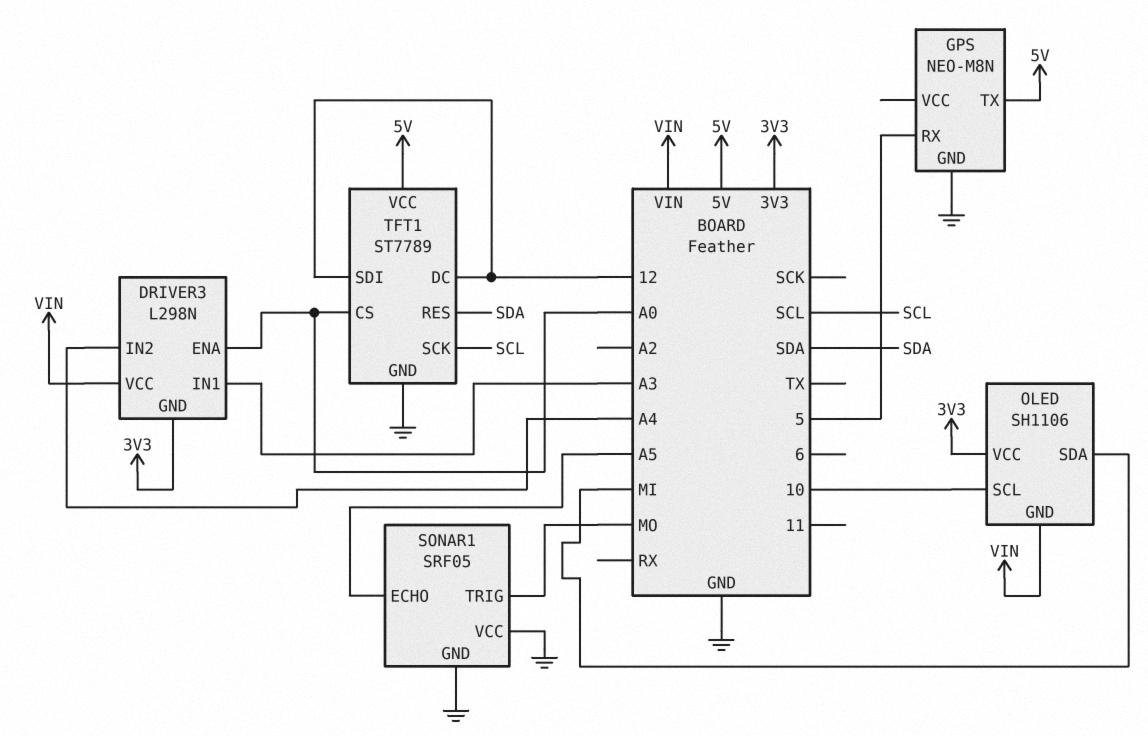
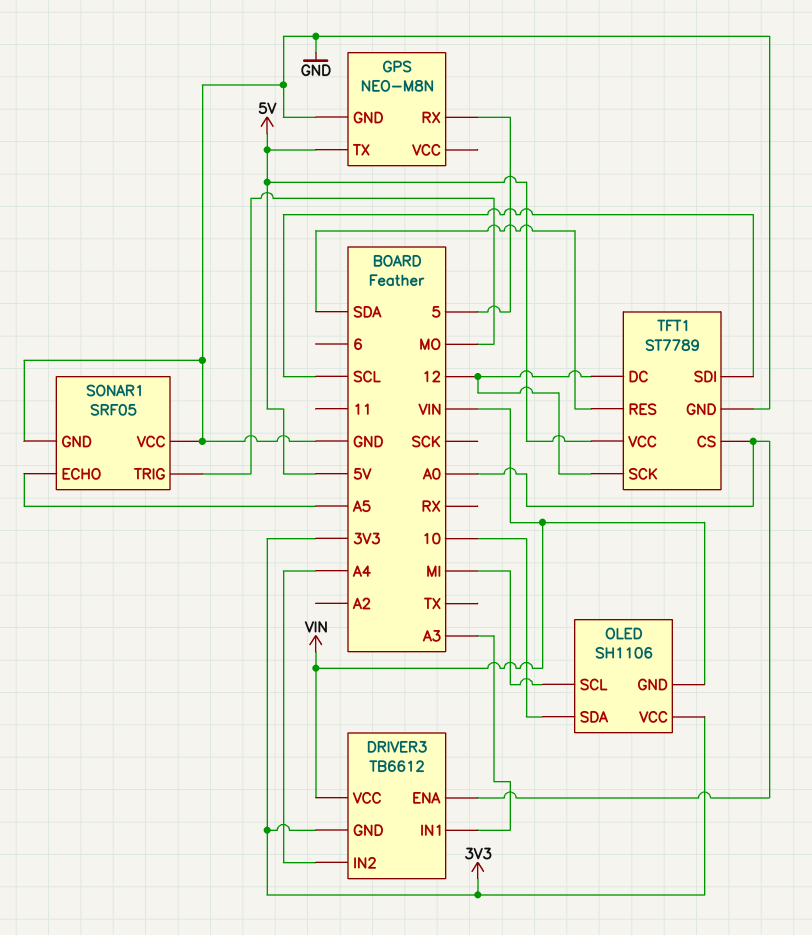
DRIVER3: L298N -> TB6612
OLED pin SCL: 10 -> MI
OLED pin SDA: MI -> 10
TFT1 pin SCK: SCL -> 12
TFT1 pin SDI: 12 -> SCL

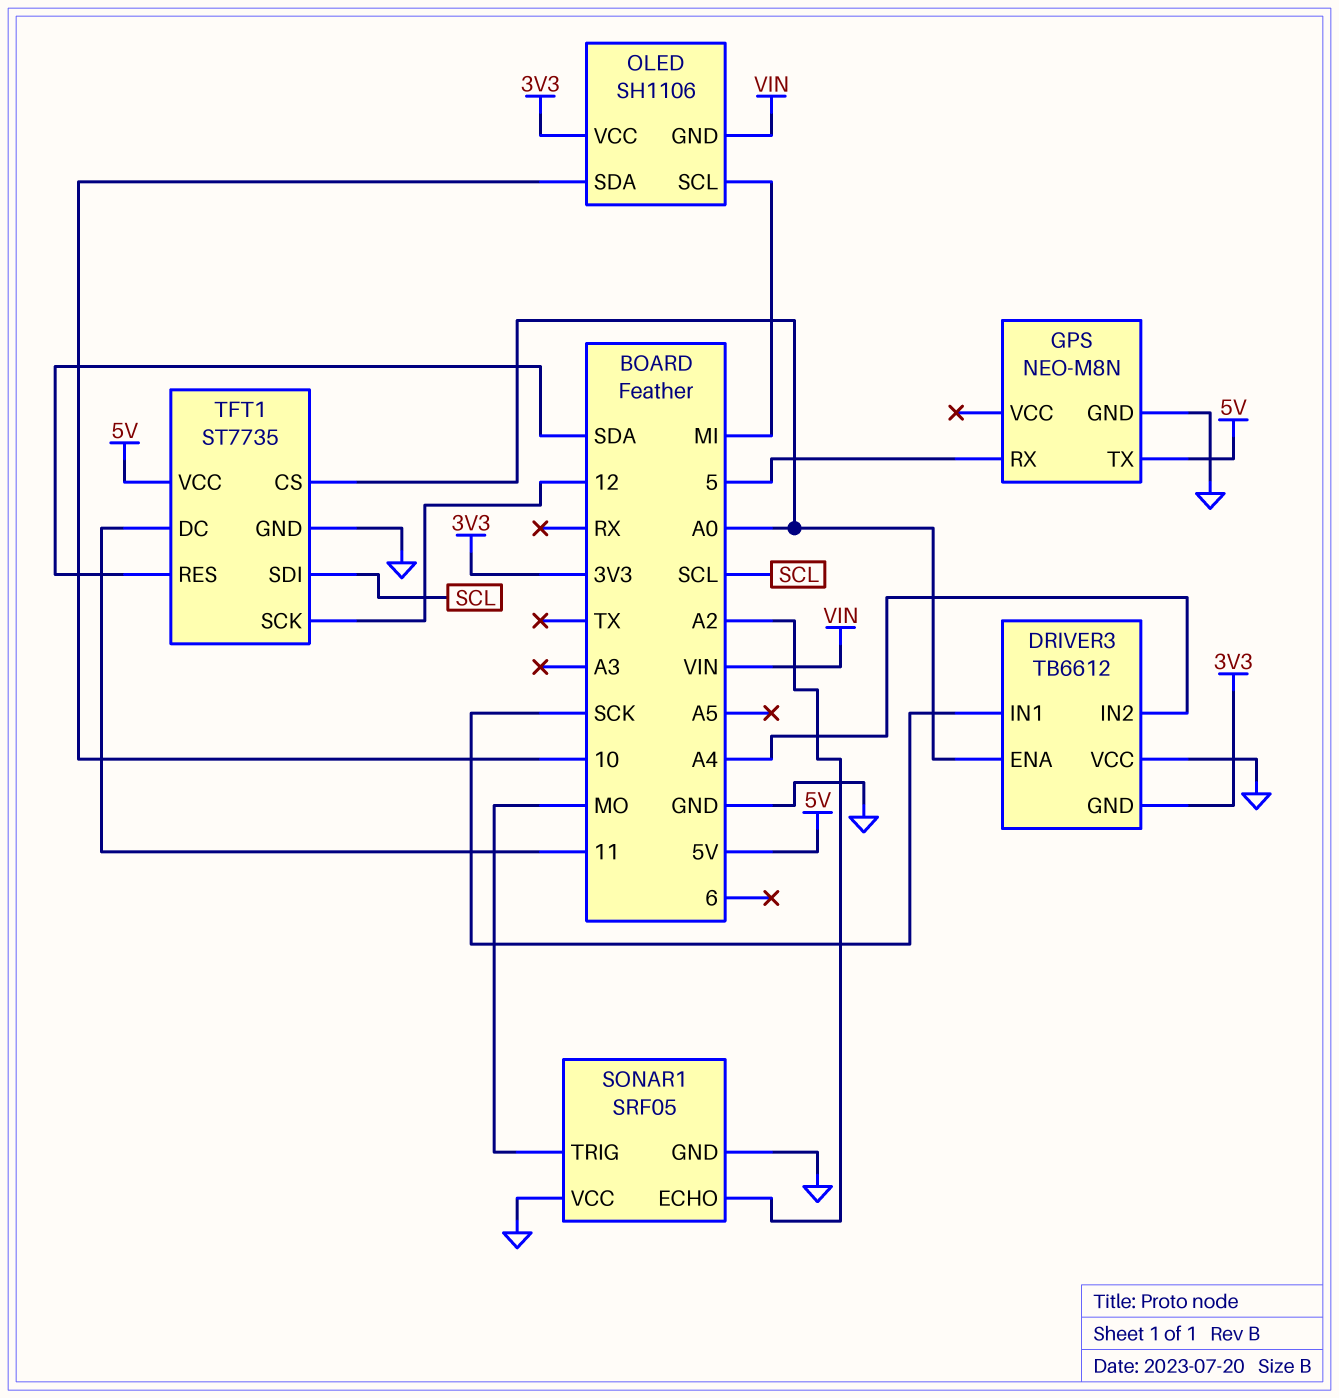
DRIVER3 pin IN1: A3 -> SCK
DRIVER3 pin VCC: VIN -> GND
SONAR1 pin ECHO: A5 -> A2
TFT1: ST7789 -> ST7735
TFT1 pin DC: 12 -> 11

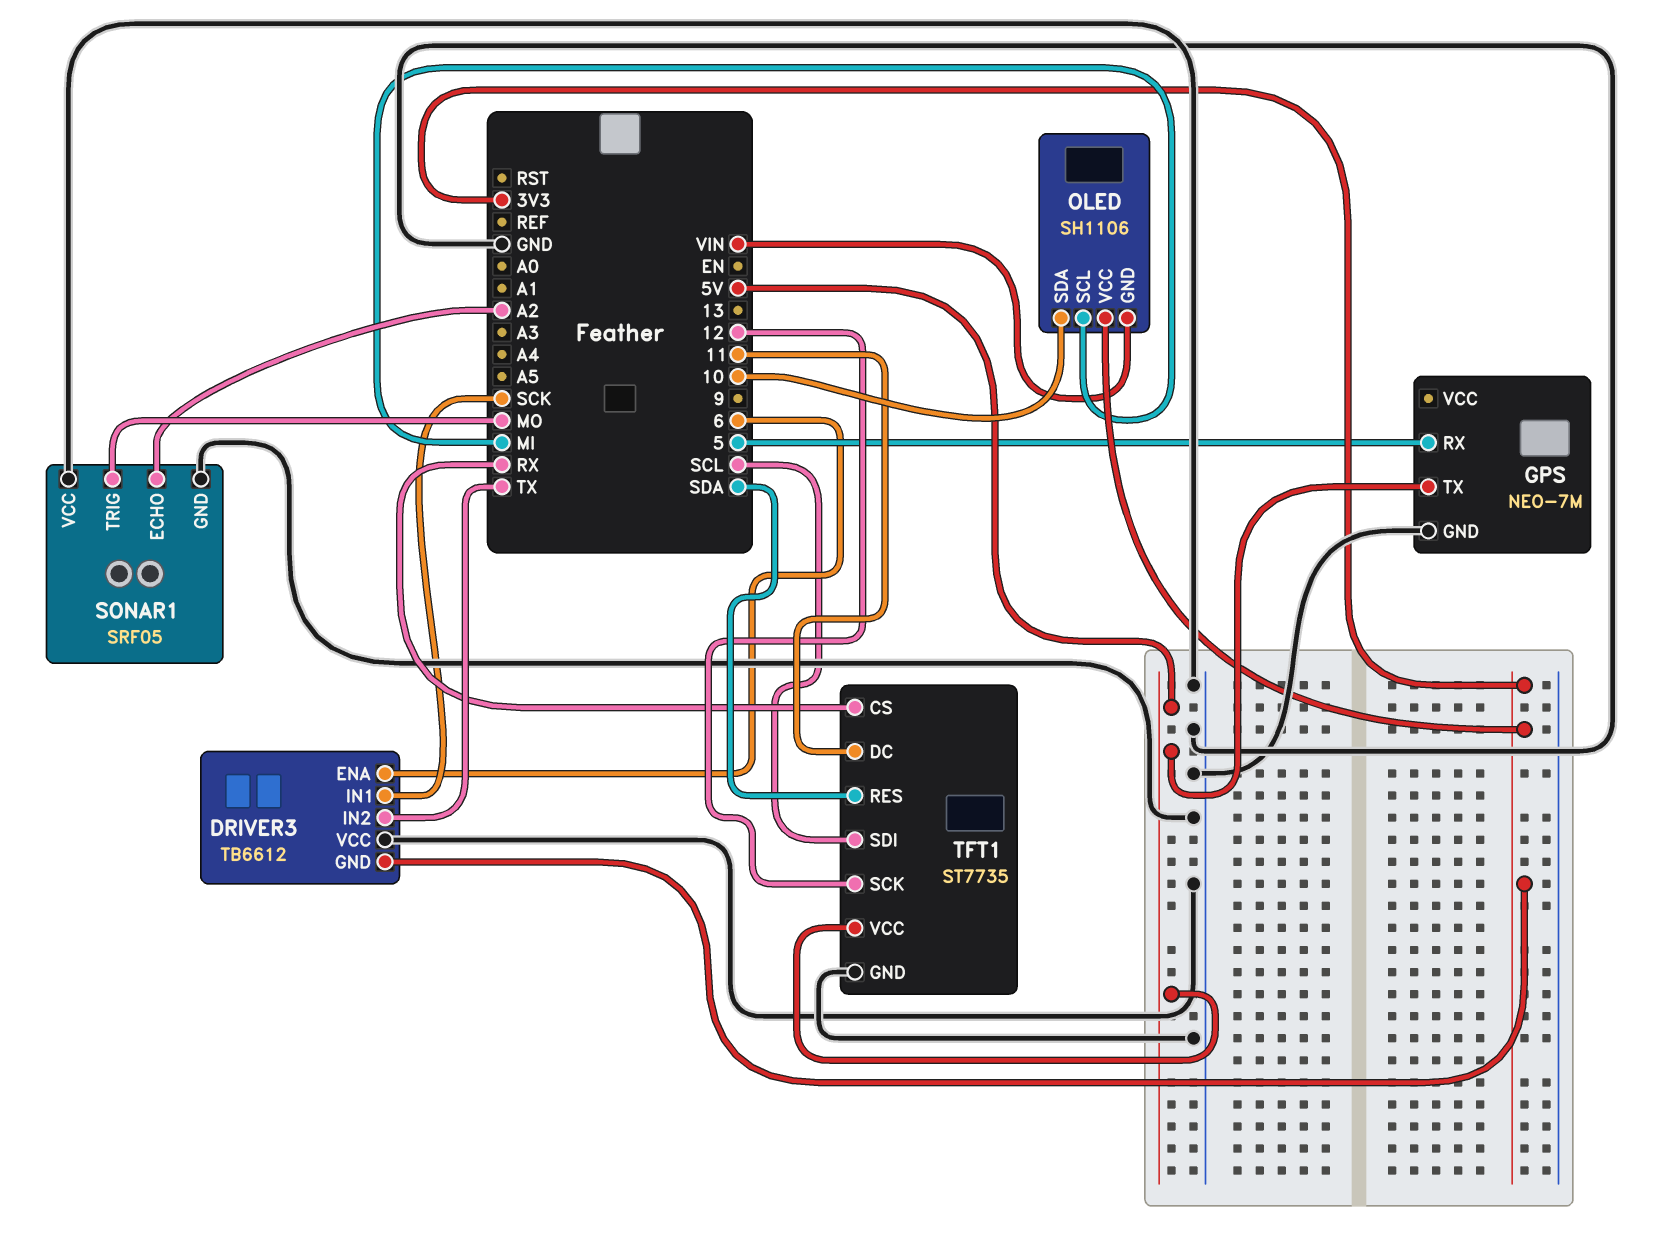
DRIVER3 pin ENA: A0 -> 6
DRIVER3 pin IN2: A4 -> TX
GPS: NEO-M8N -> NEO-7M
TFT1 pin CS: A0 -> RX

